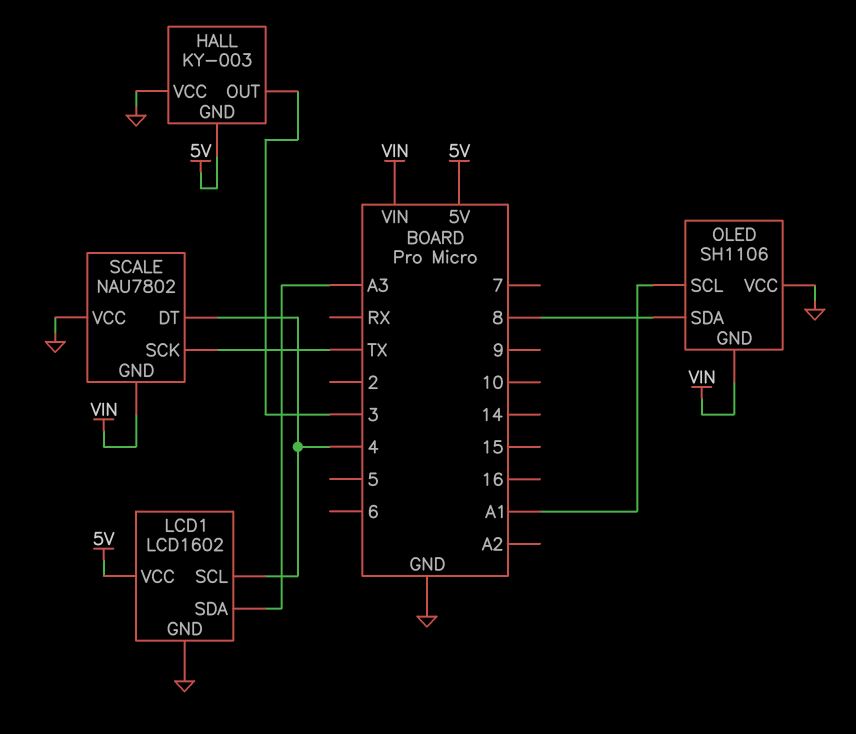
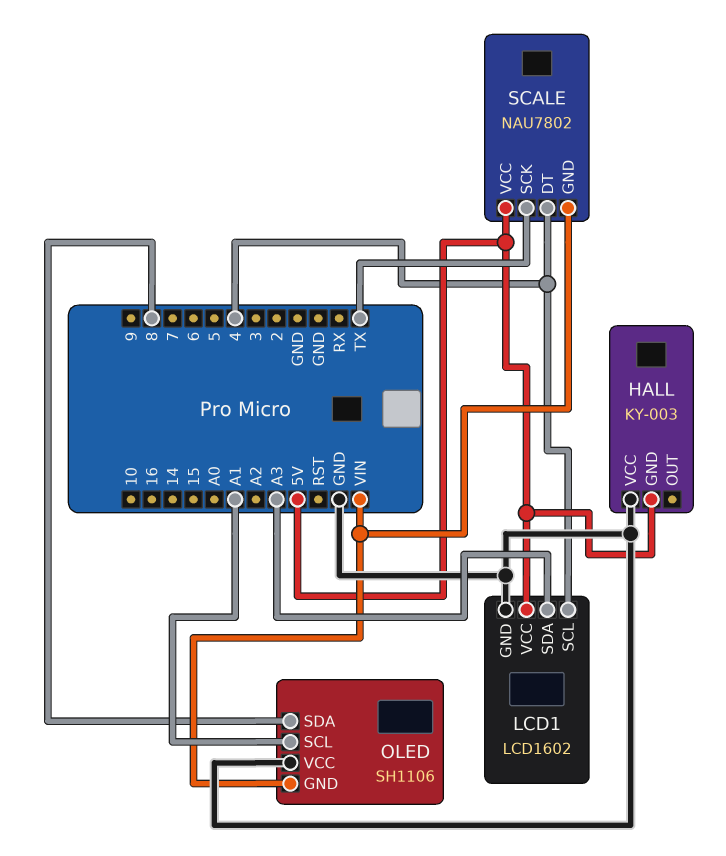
HALL pin OUT: 3 -> none
SCALE pin VCC: GND -> 5V

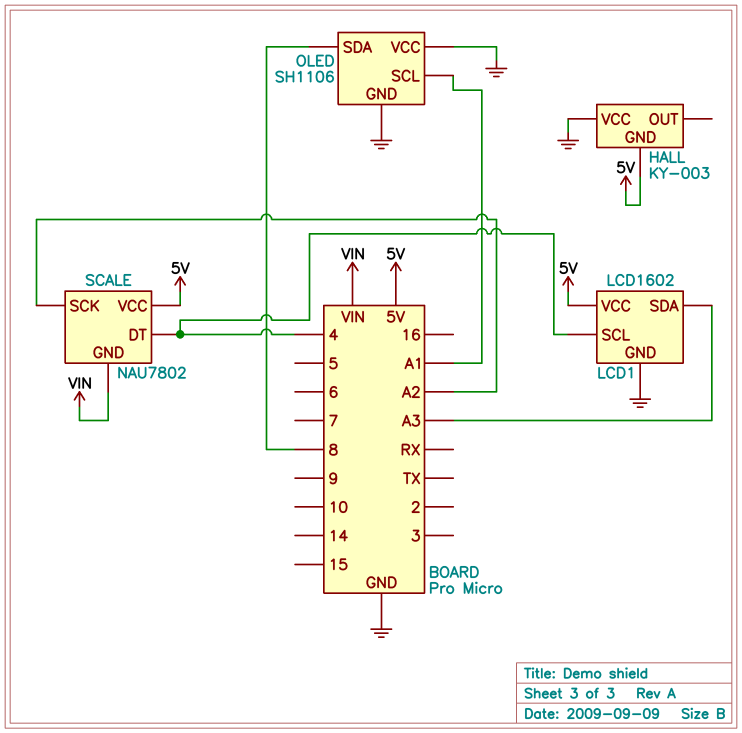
OLED pin GND: VIN -> GND
SCALE pin SCK: TX -> A2

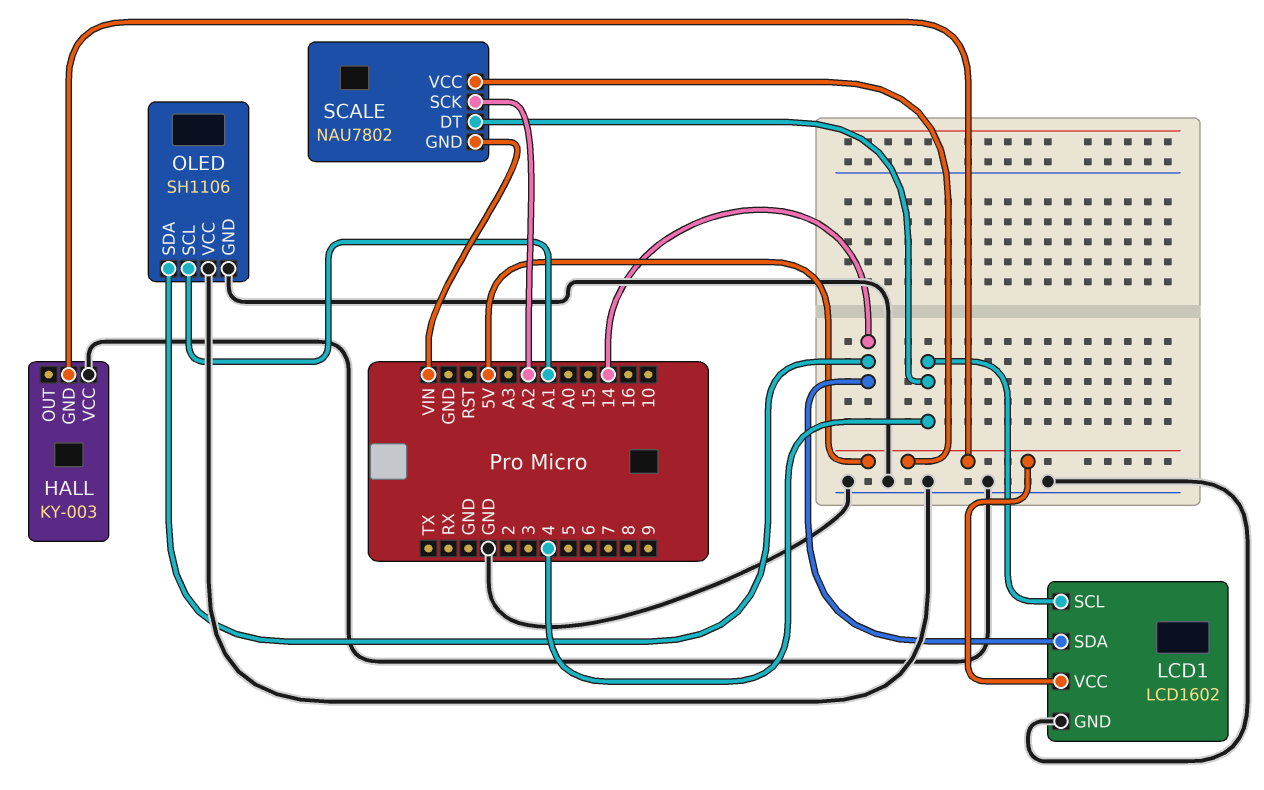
LCD1 pin SDA: A3 -> 14
OLED pin SDA: 8 -> 14

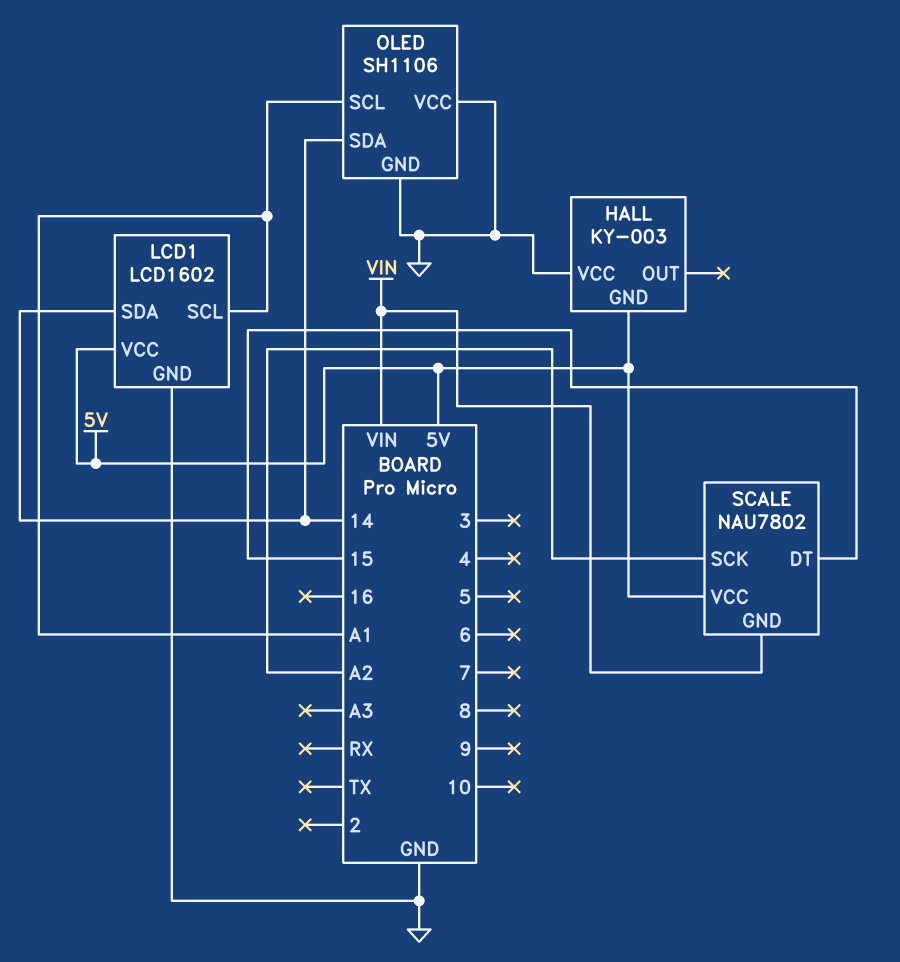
LCD1 pin SCL: 4 -> A1
SCALE pin DT: 4 -> 15

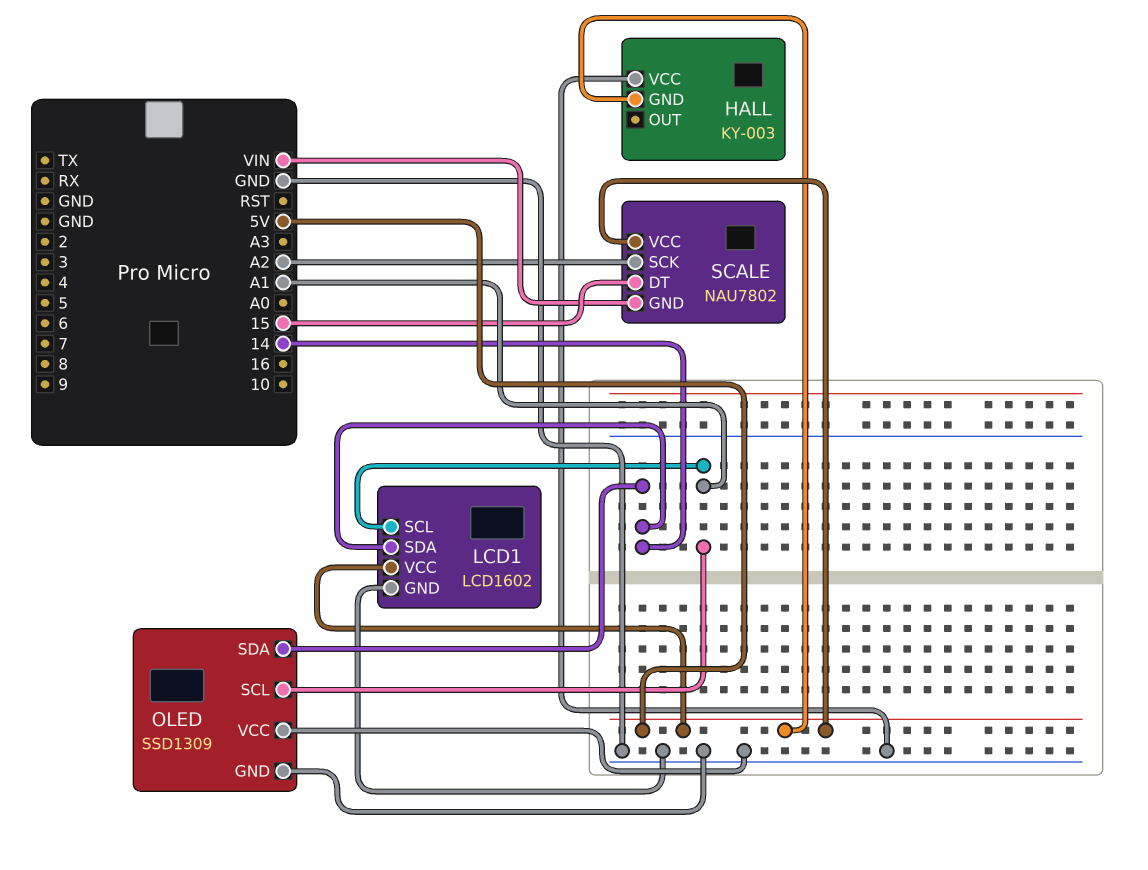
OLED: SH1106 -> SSD1309

